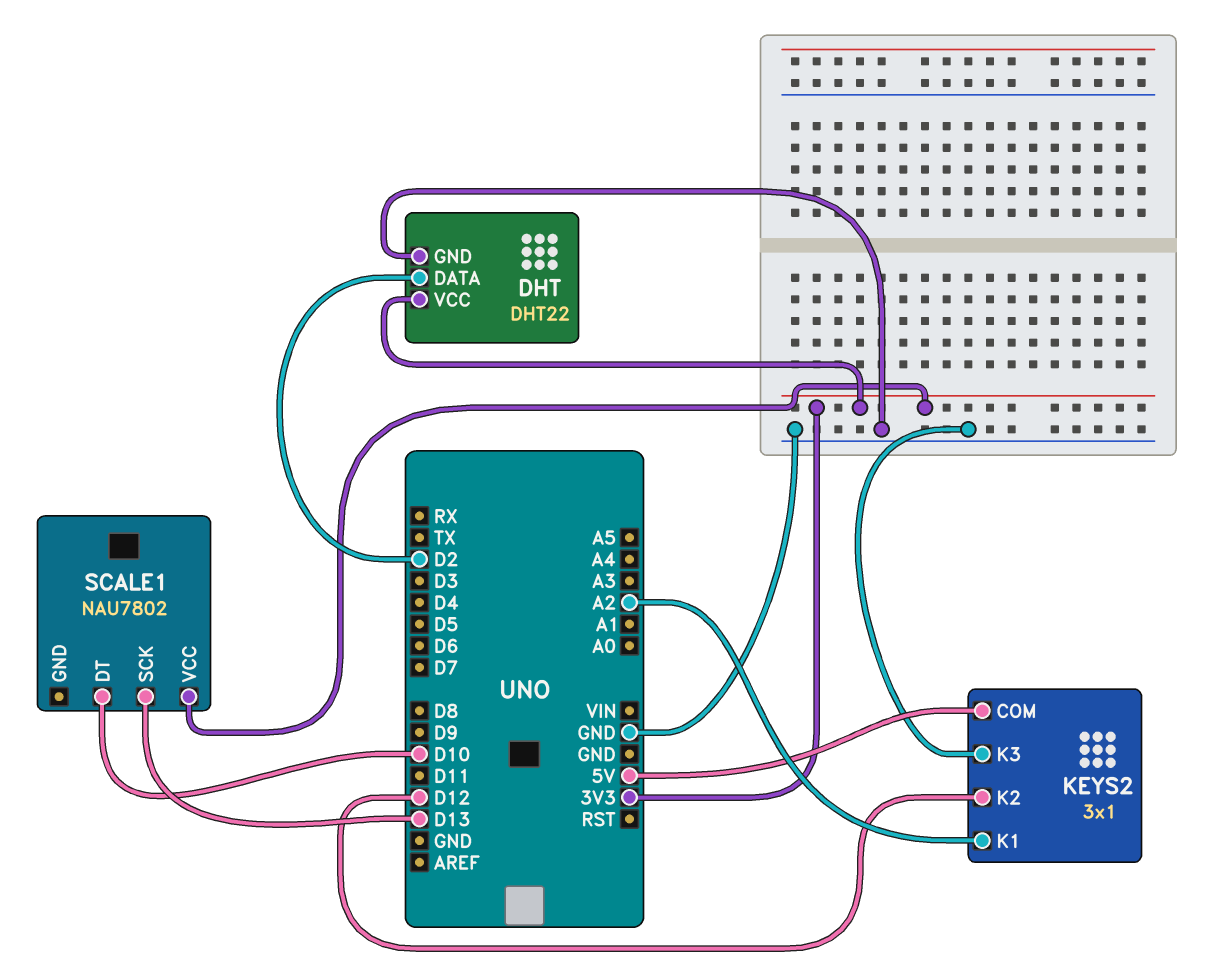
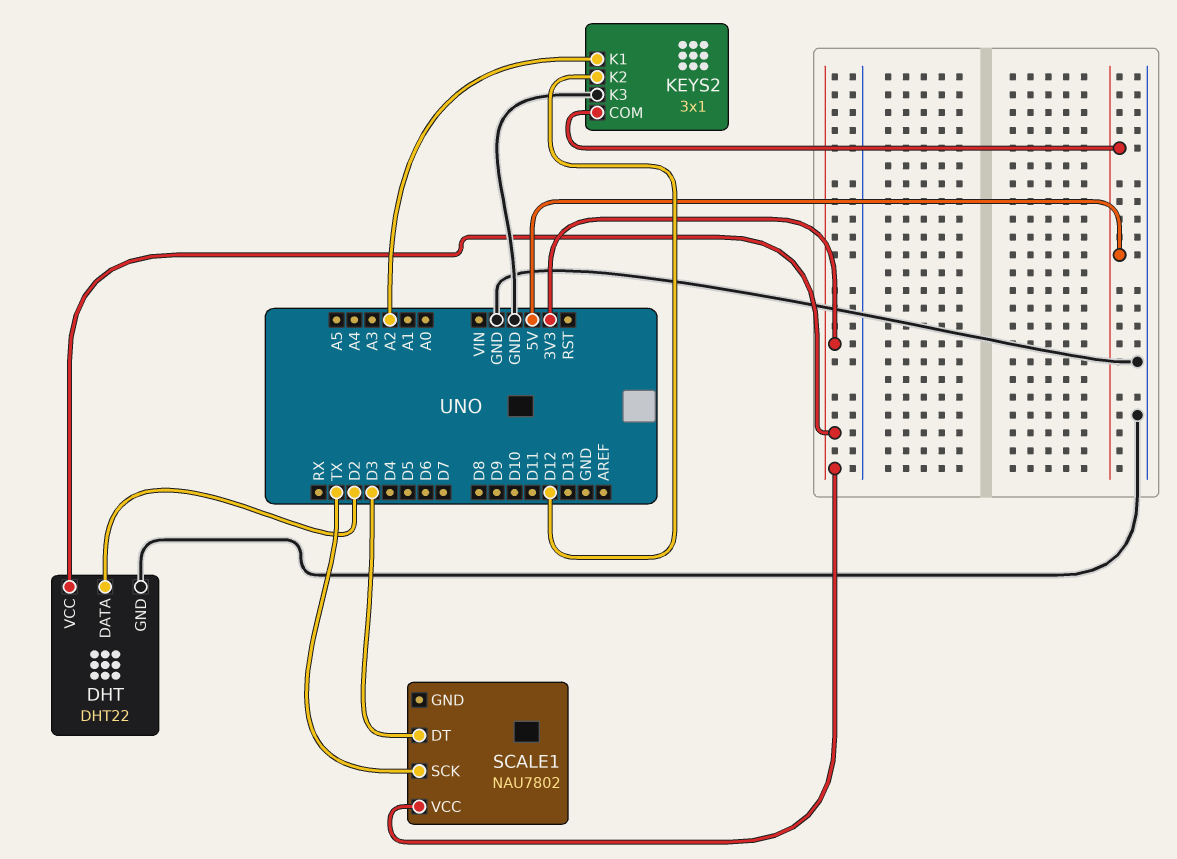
SCALE1 pin DT: D10 -> D3
SCALE1 pin SCK: D13 -> TX

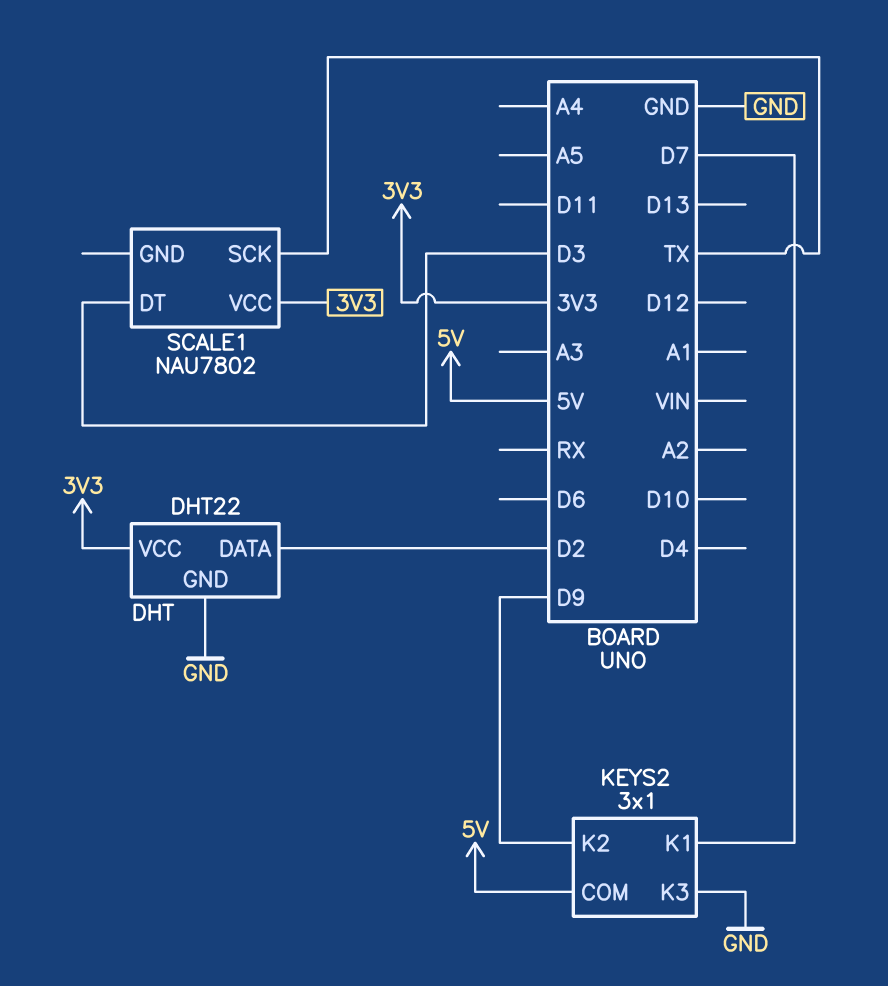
KEYS2 pin K1: A2 -> D7
KEYS2 pin K2: D12 -> D9

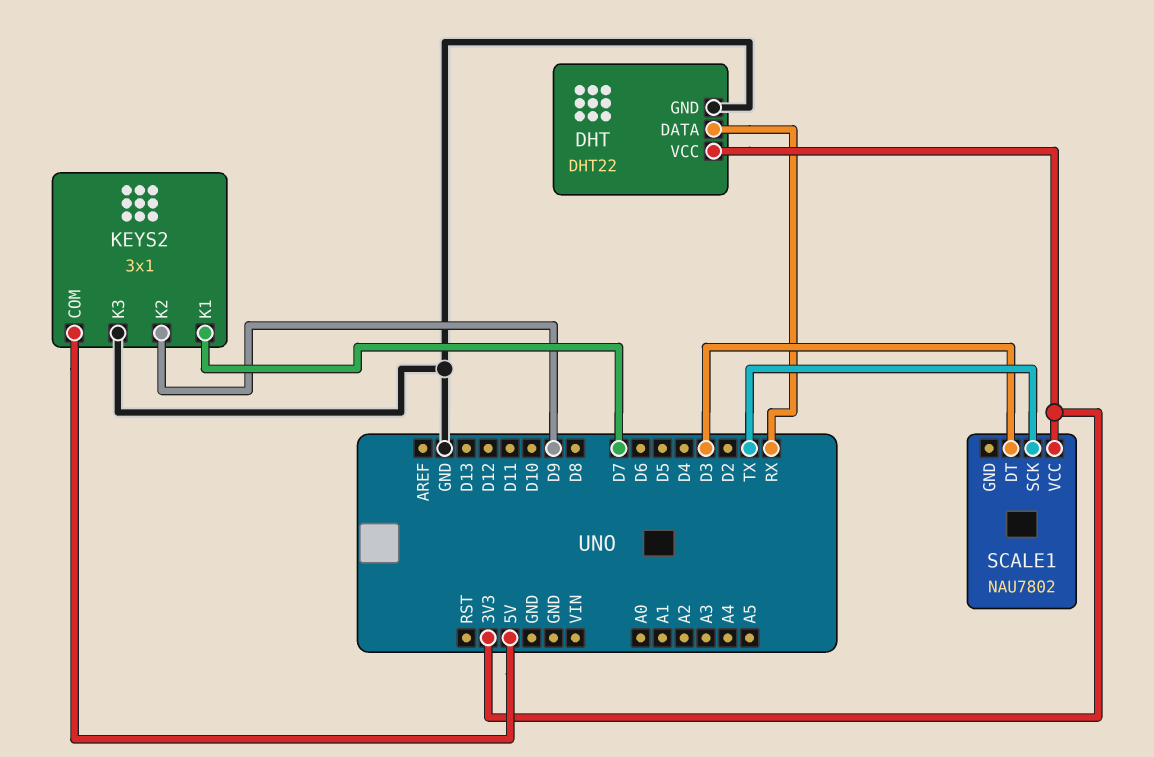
DHT pin DATA: D2 -> RX

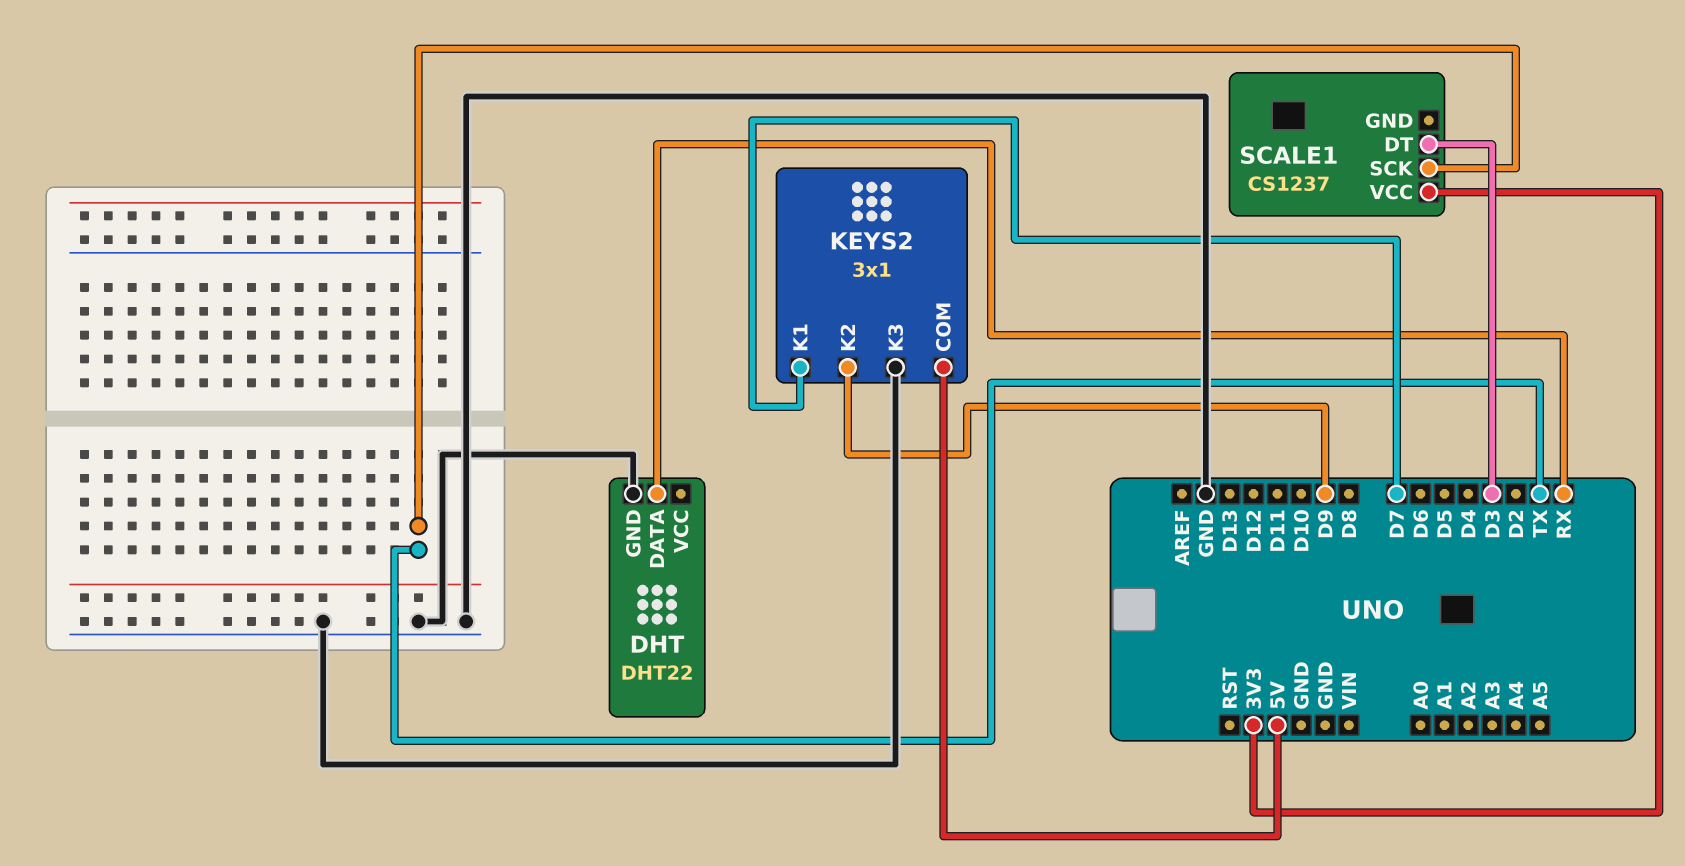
DHT pin VCC: 3V3 -> none
SCALE1: NAU7802 -> CS1237

